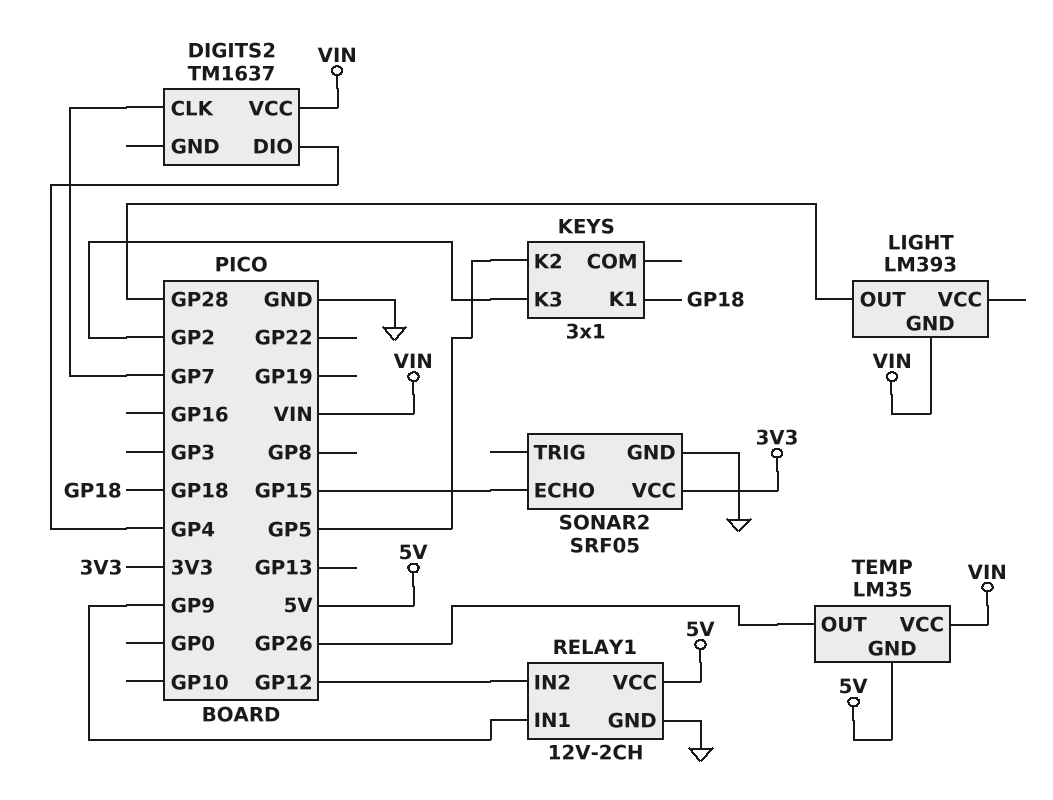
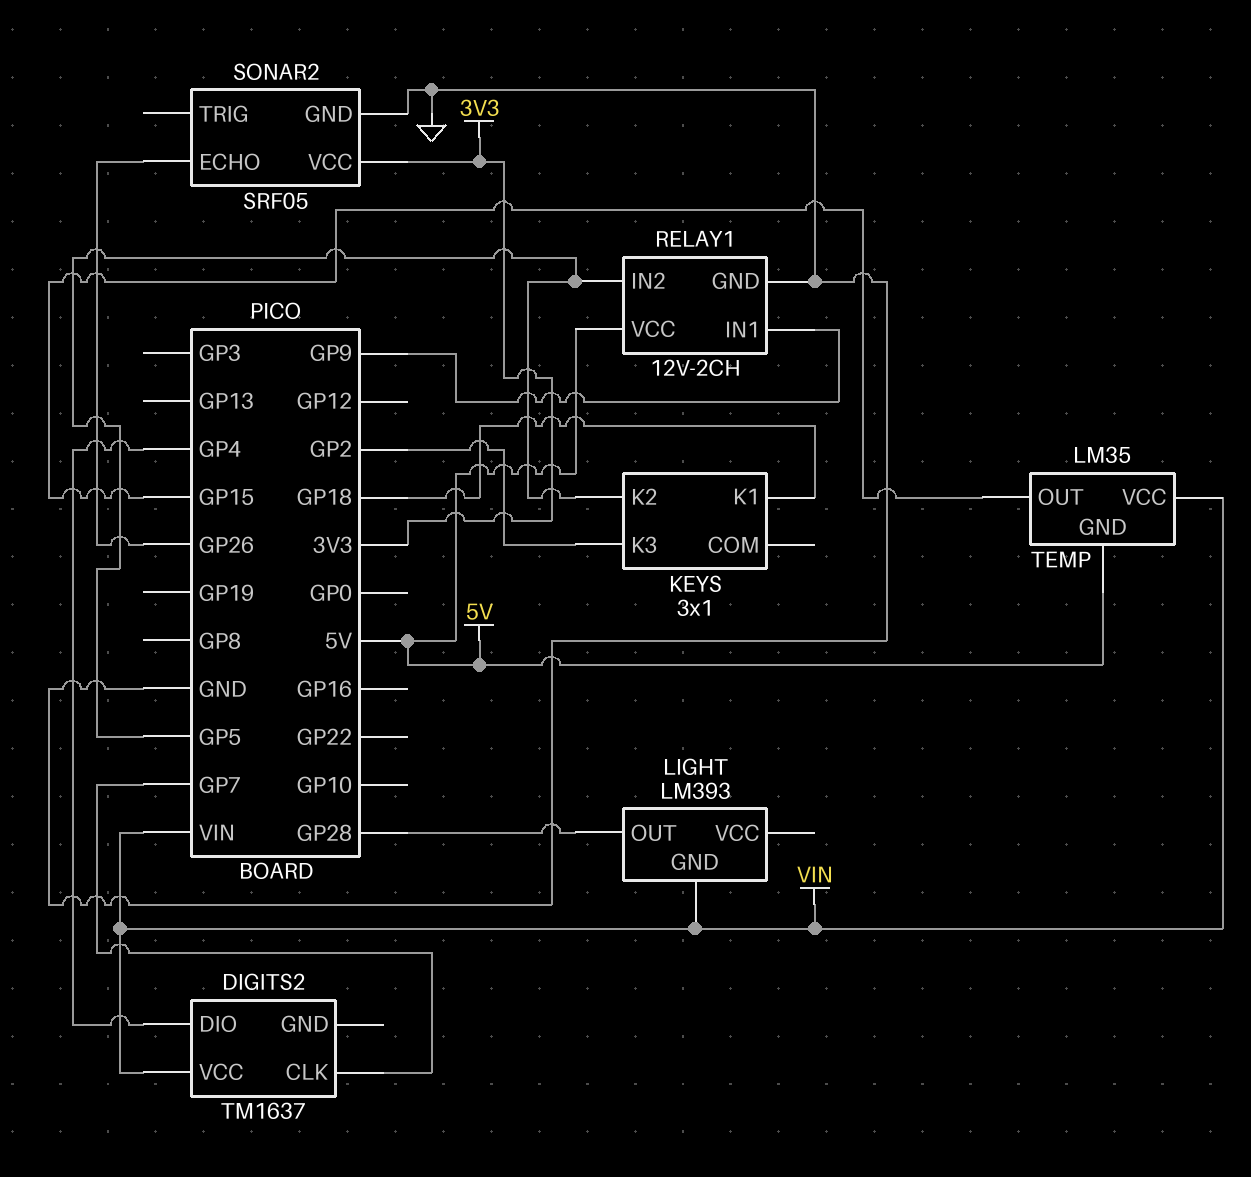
RELAY1 pin IN2: GP12 -> GP5
SONAR2 pin ECHO: GP15 -> GP26
TEMP pin OUT: GP26 -> GP15

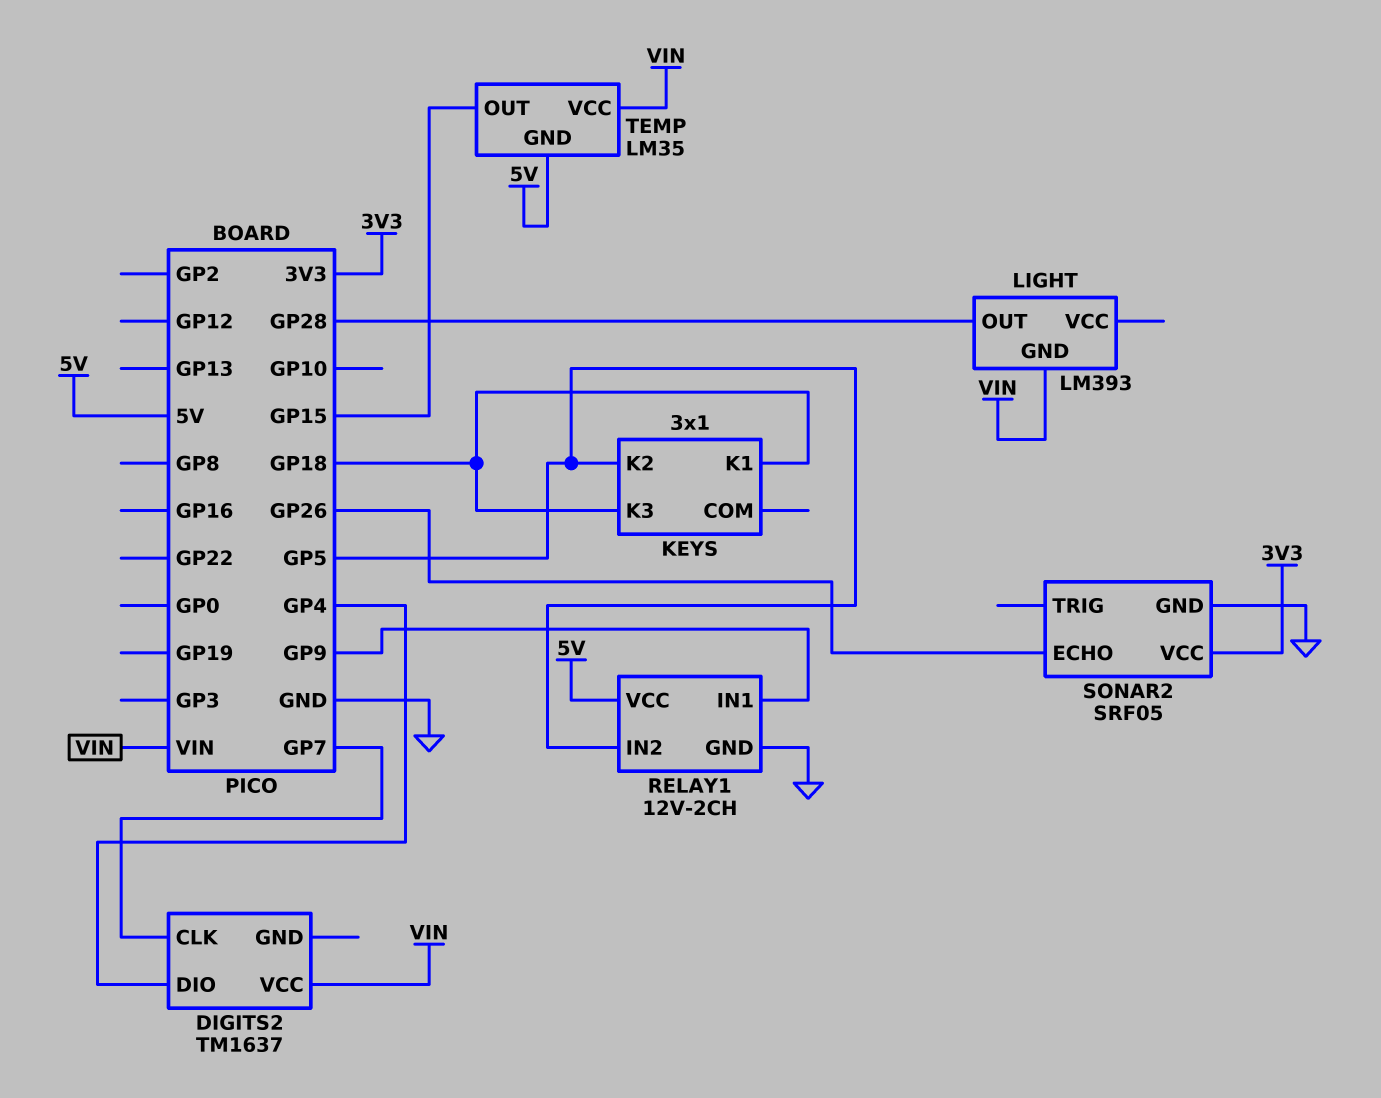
KEYS pin K3: GP2 -> GP18

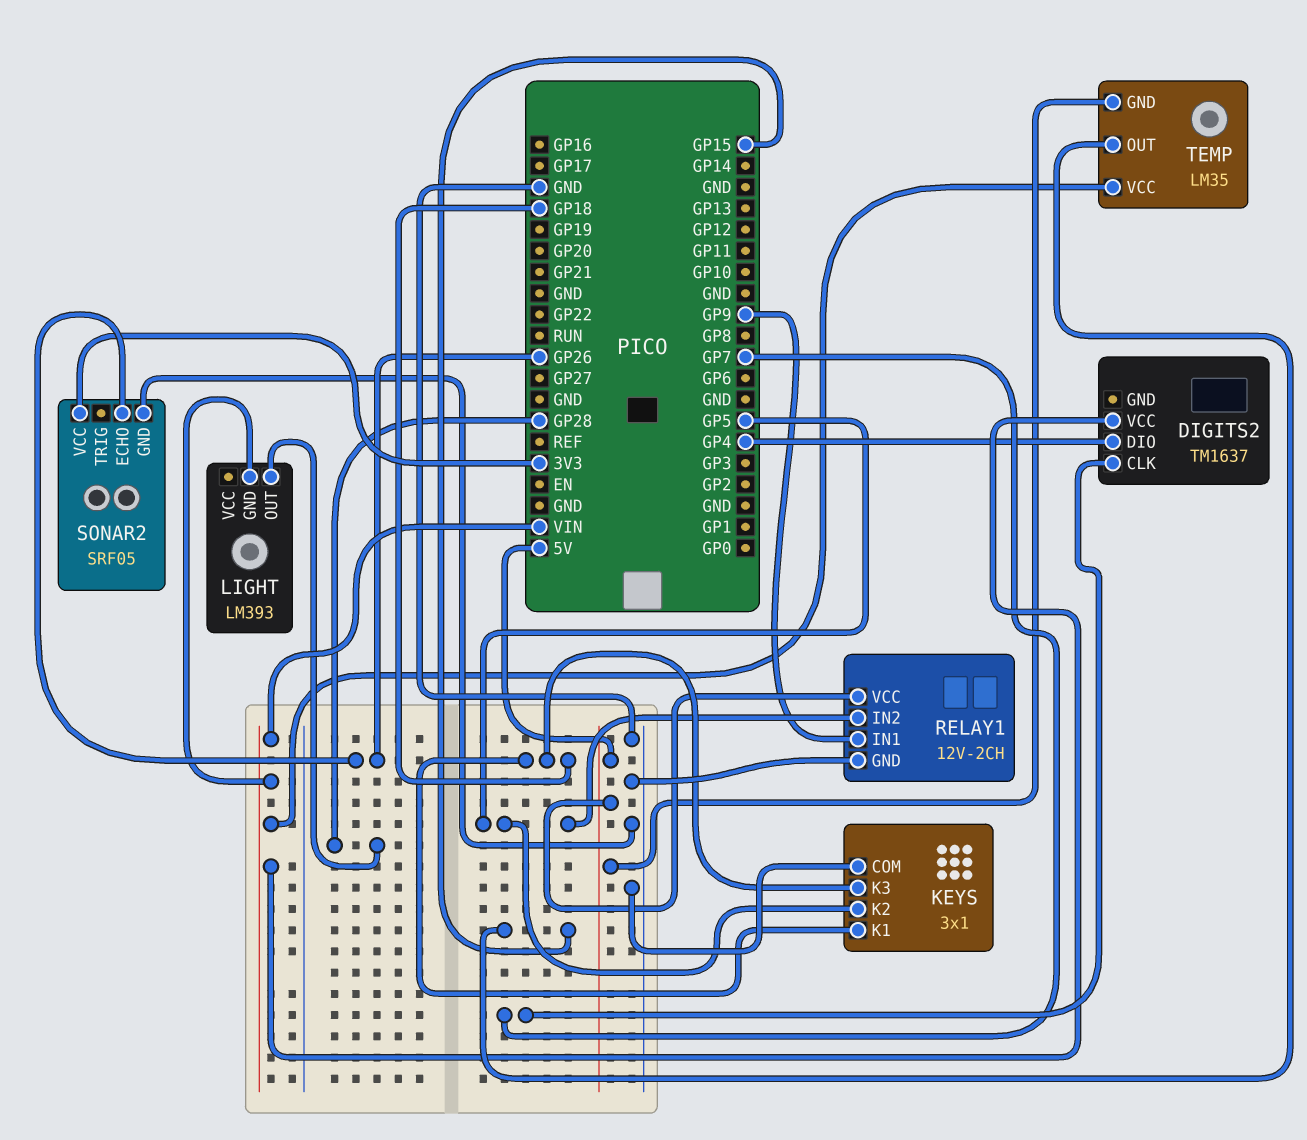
KEYS pin COM: none -> GND

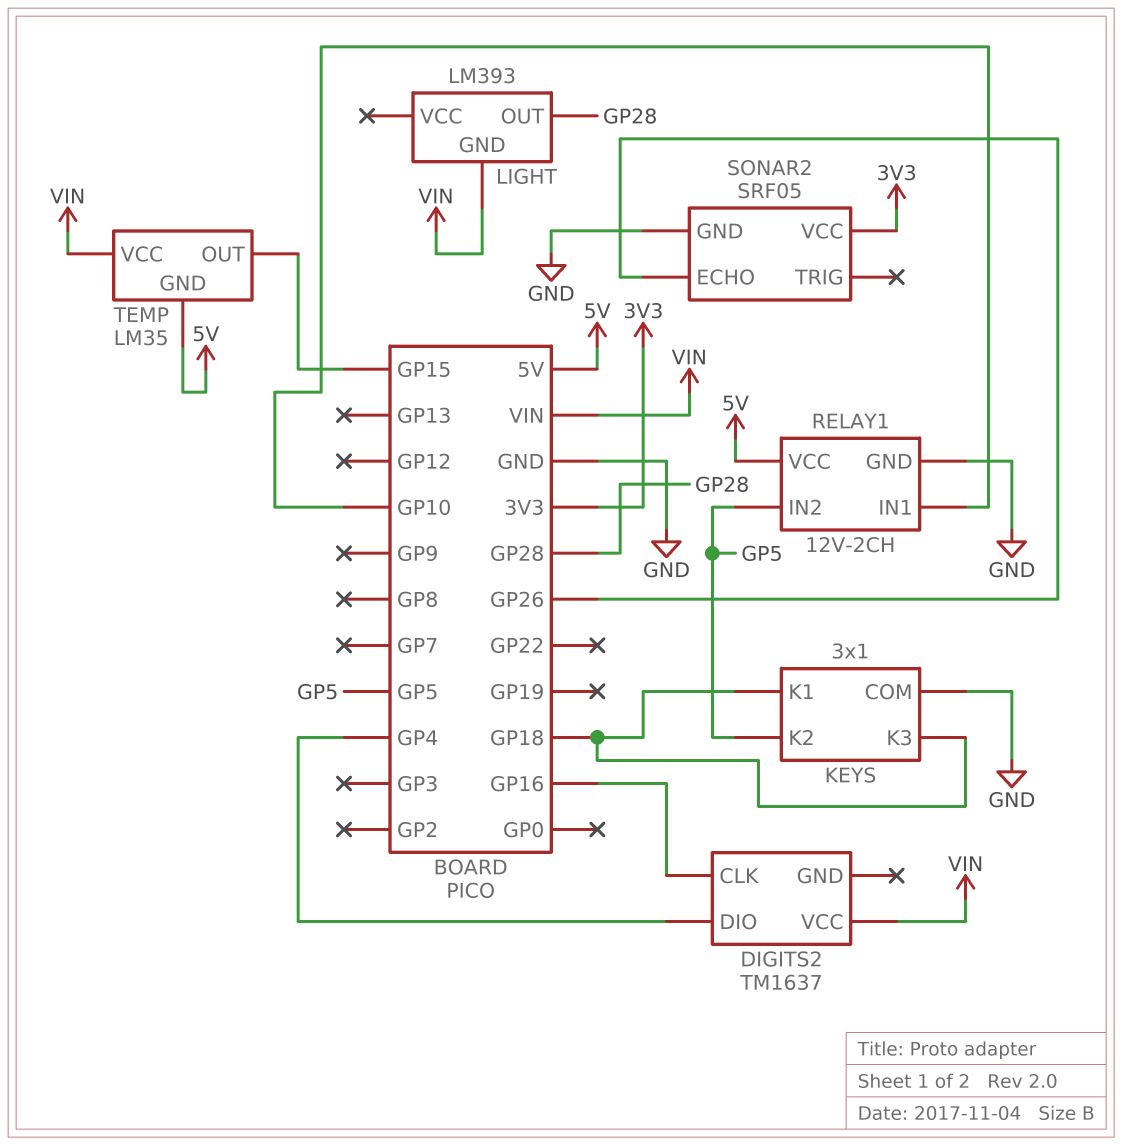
DIGITS2 pin CLK: GP7 -> GP16
RELAY1 pin IN1: GP9 -> GP10

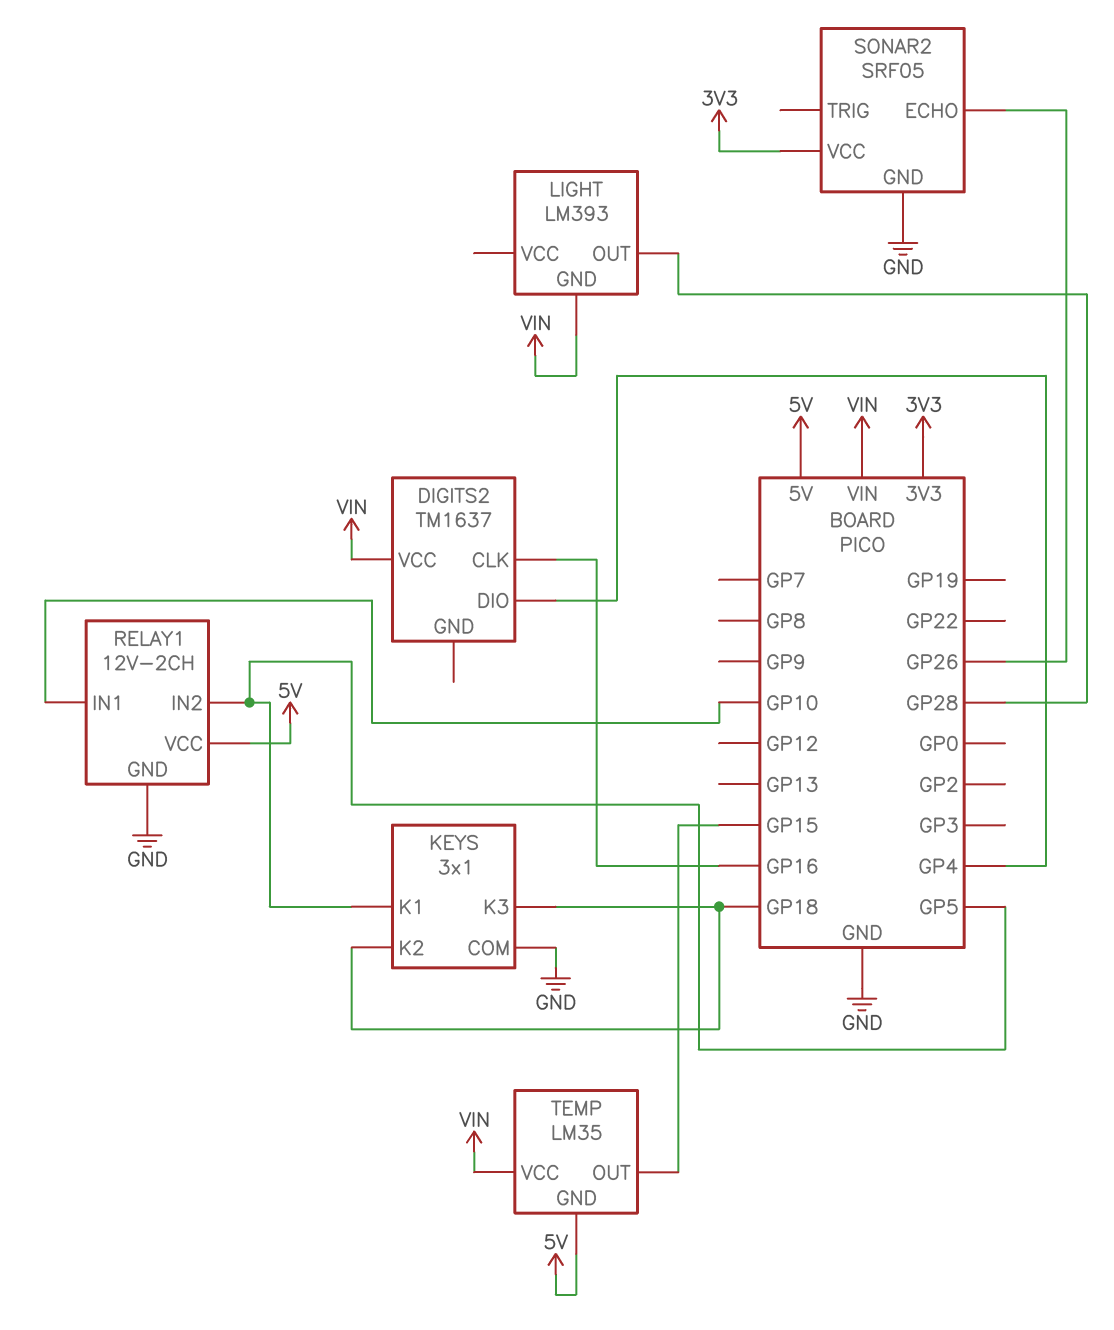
KEYS pin K1: GP18 -> GP5
KEYS pin K2: GP5 -> GP18

